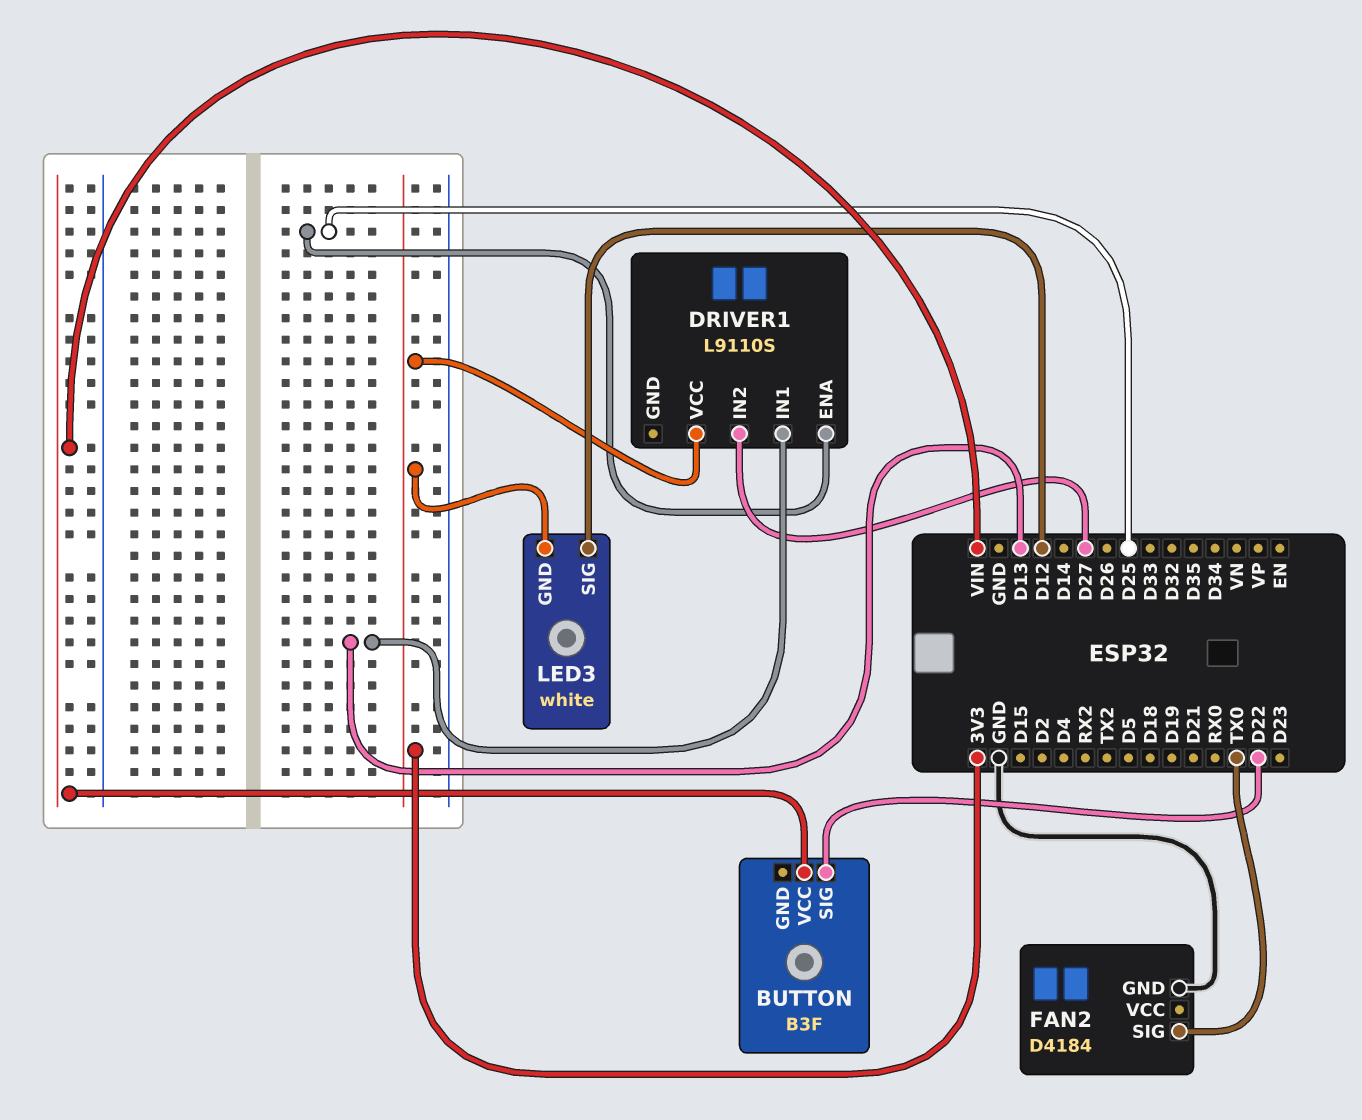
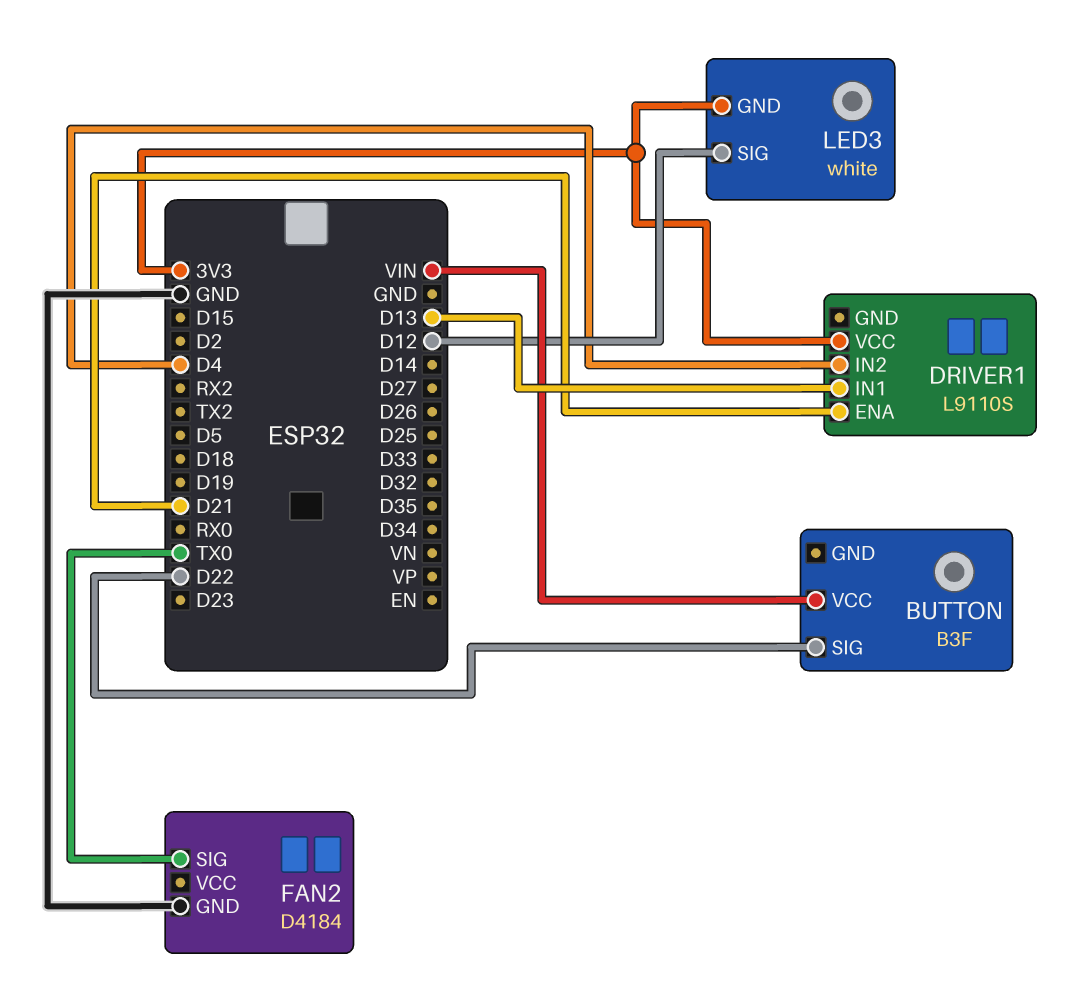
DRIVER1 pin ENA: D25 -> D21
DRIVER1 pin IN2: D27 -> D4

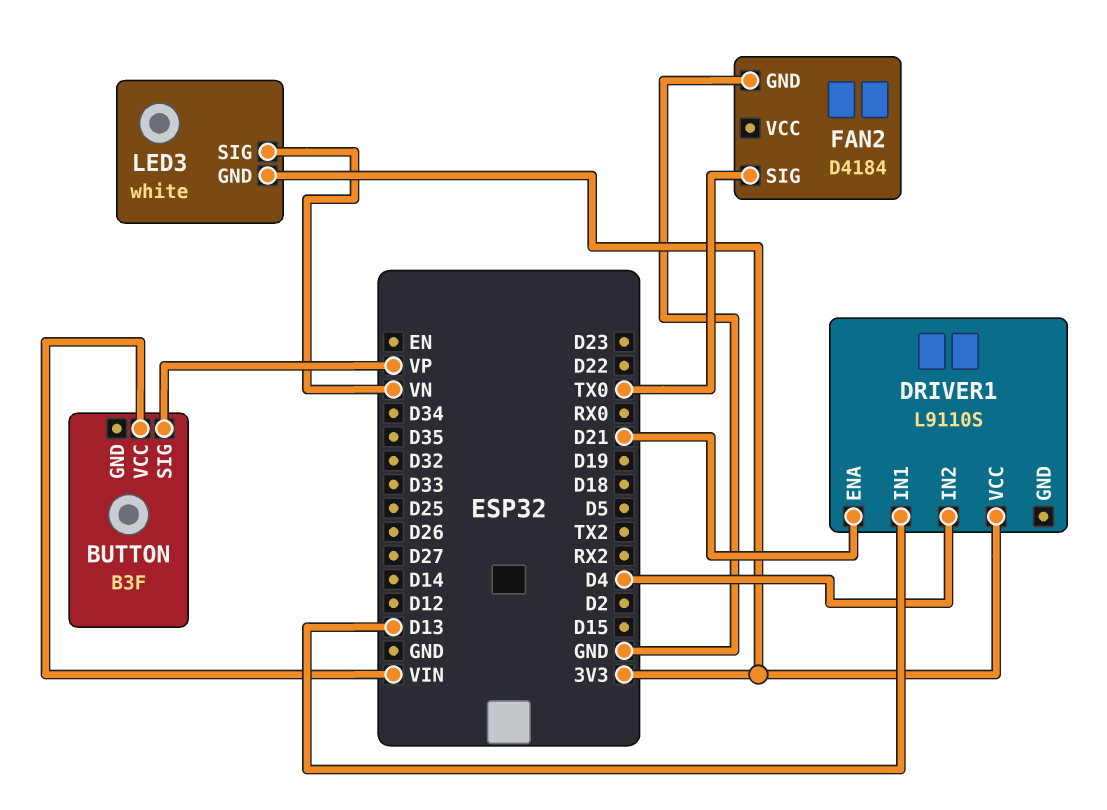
BUTTON pin SIG: D22 -> VP
LED3 pin SIG: D12 -> VN

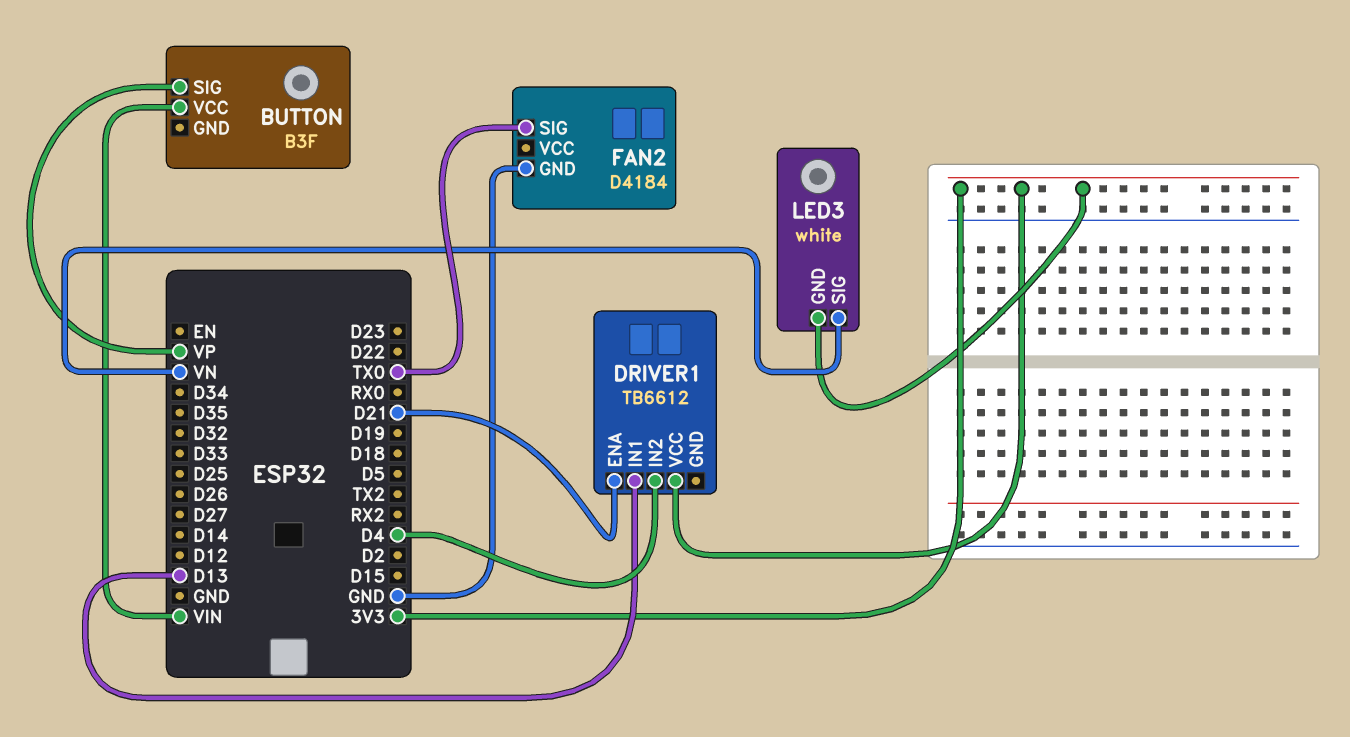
DRIVER1: L9110S -> TB6612

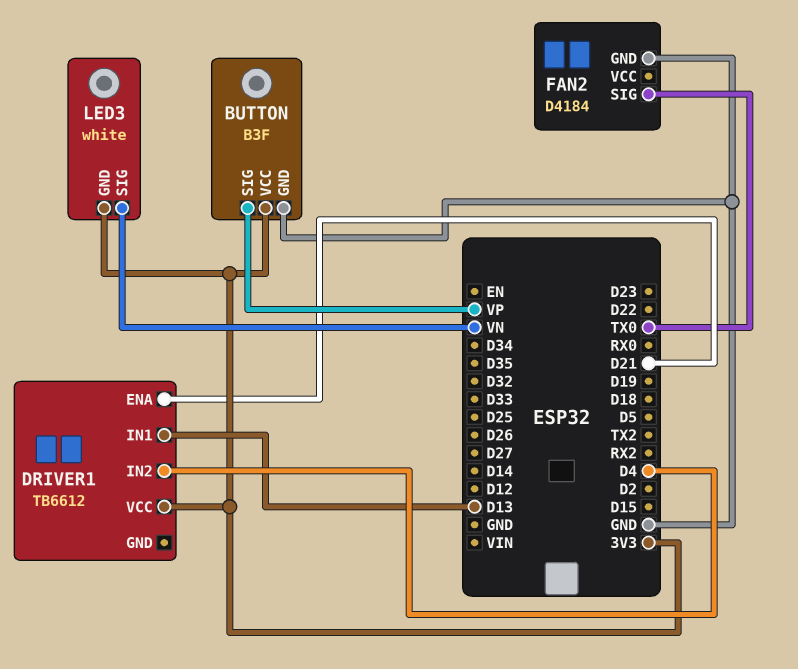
BUTTON pin GND: none -> GND
BUTTON pin VCC: VIN -> 3V3

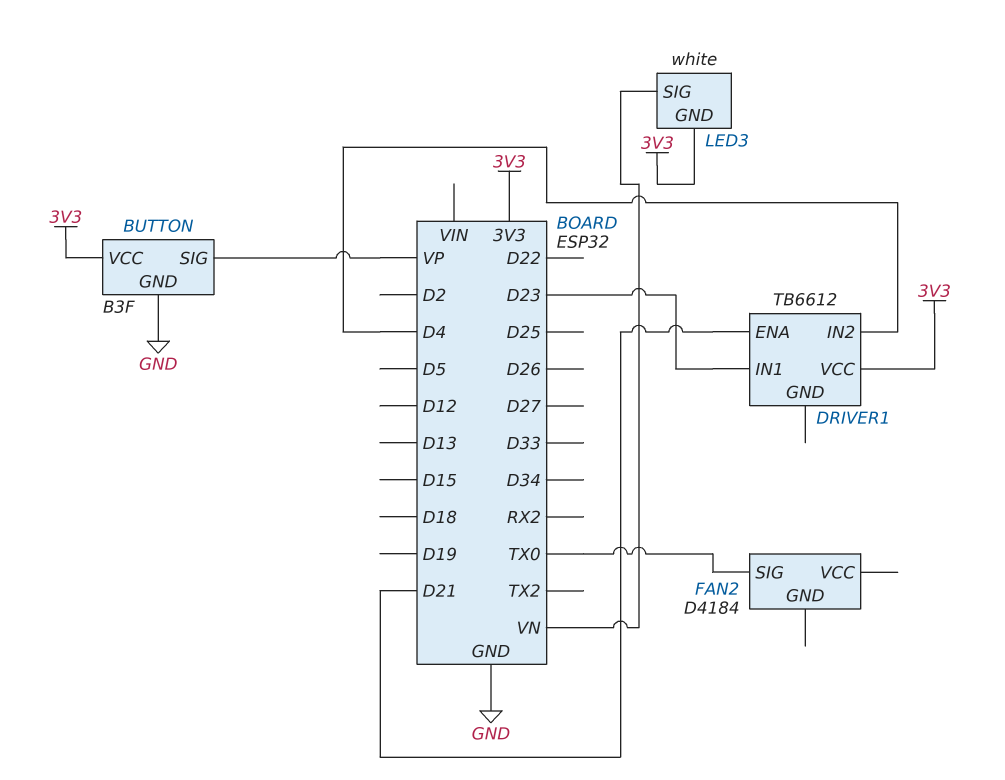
DRIVER1 pin IN1: D13 -> D23
FAN2 pin GND: GND -> none

